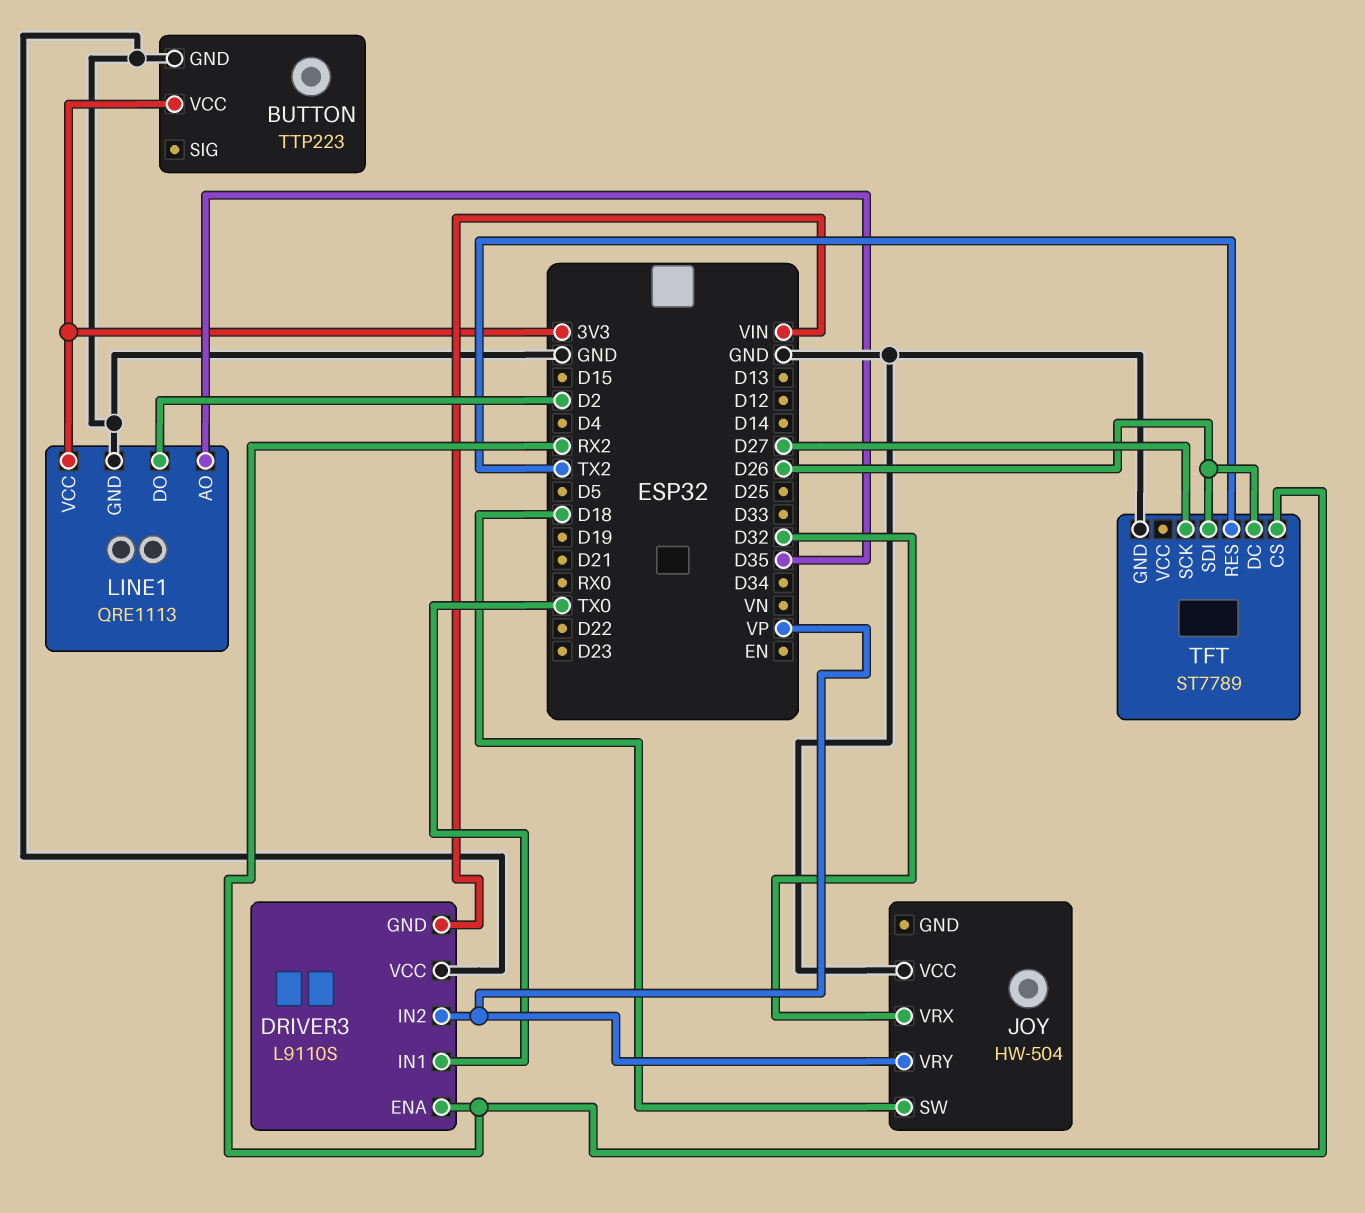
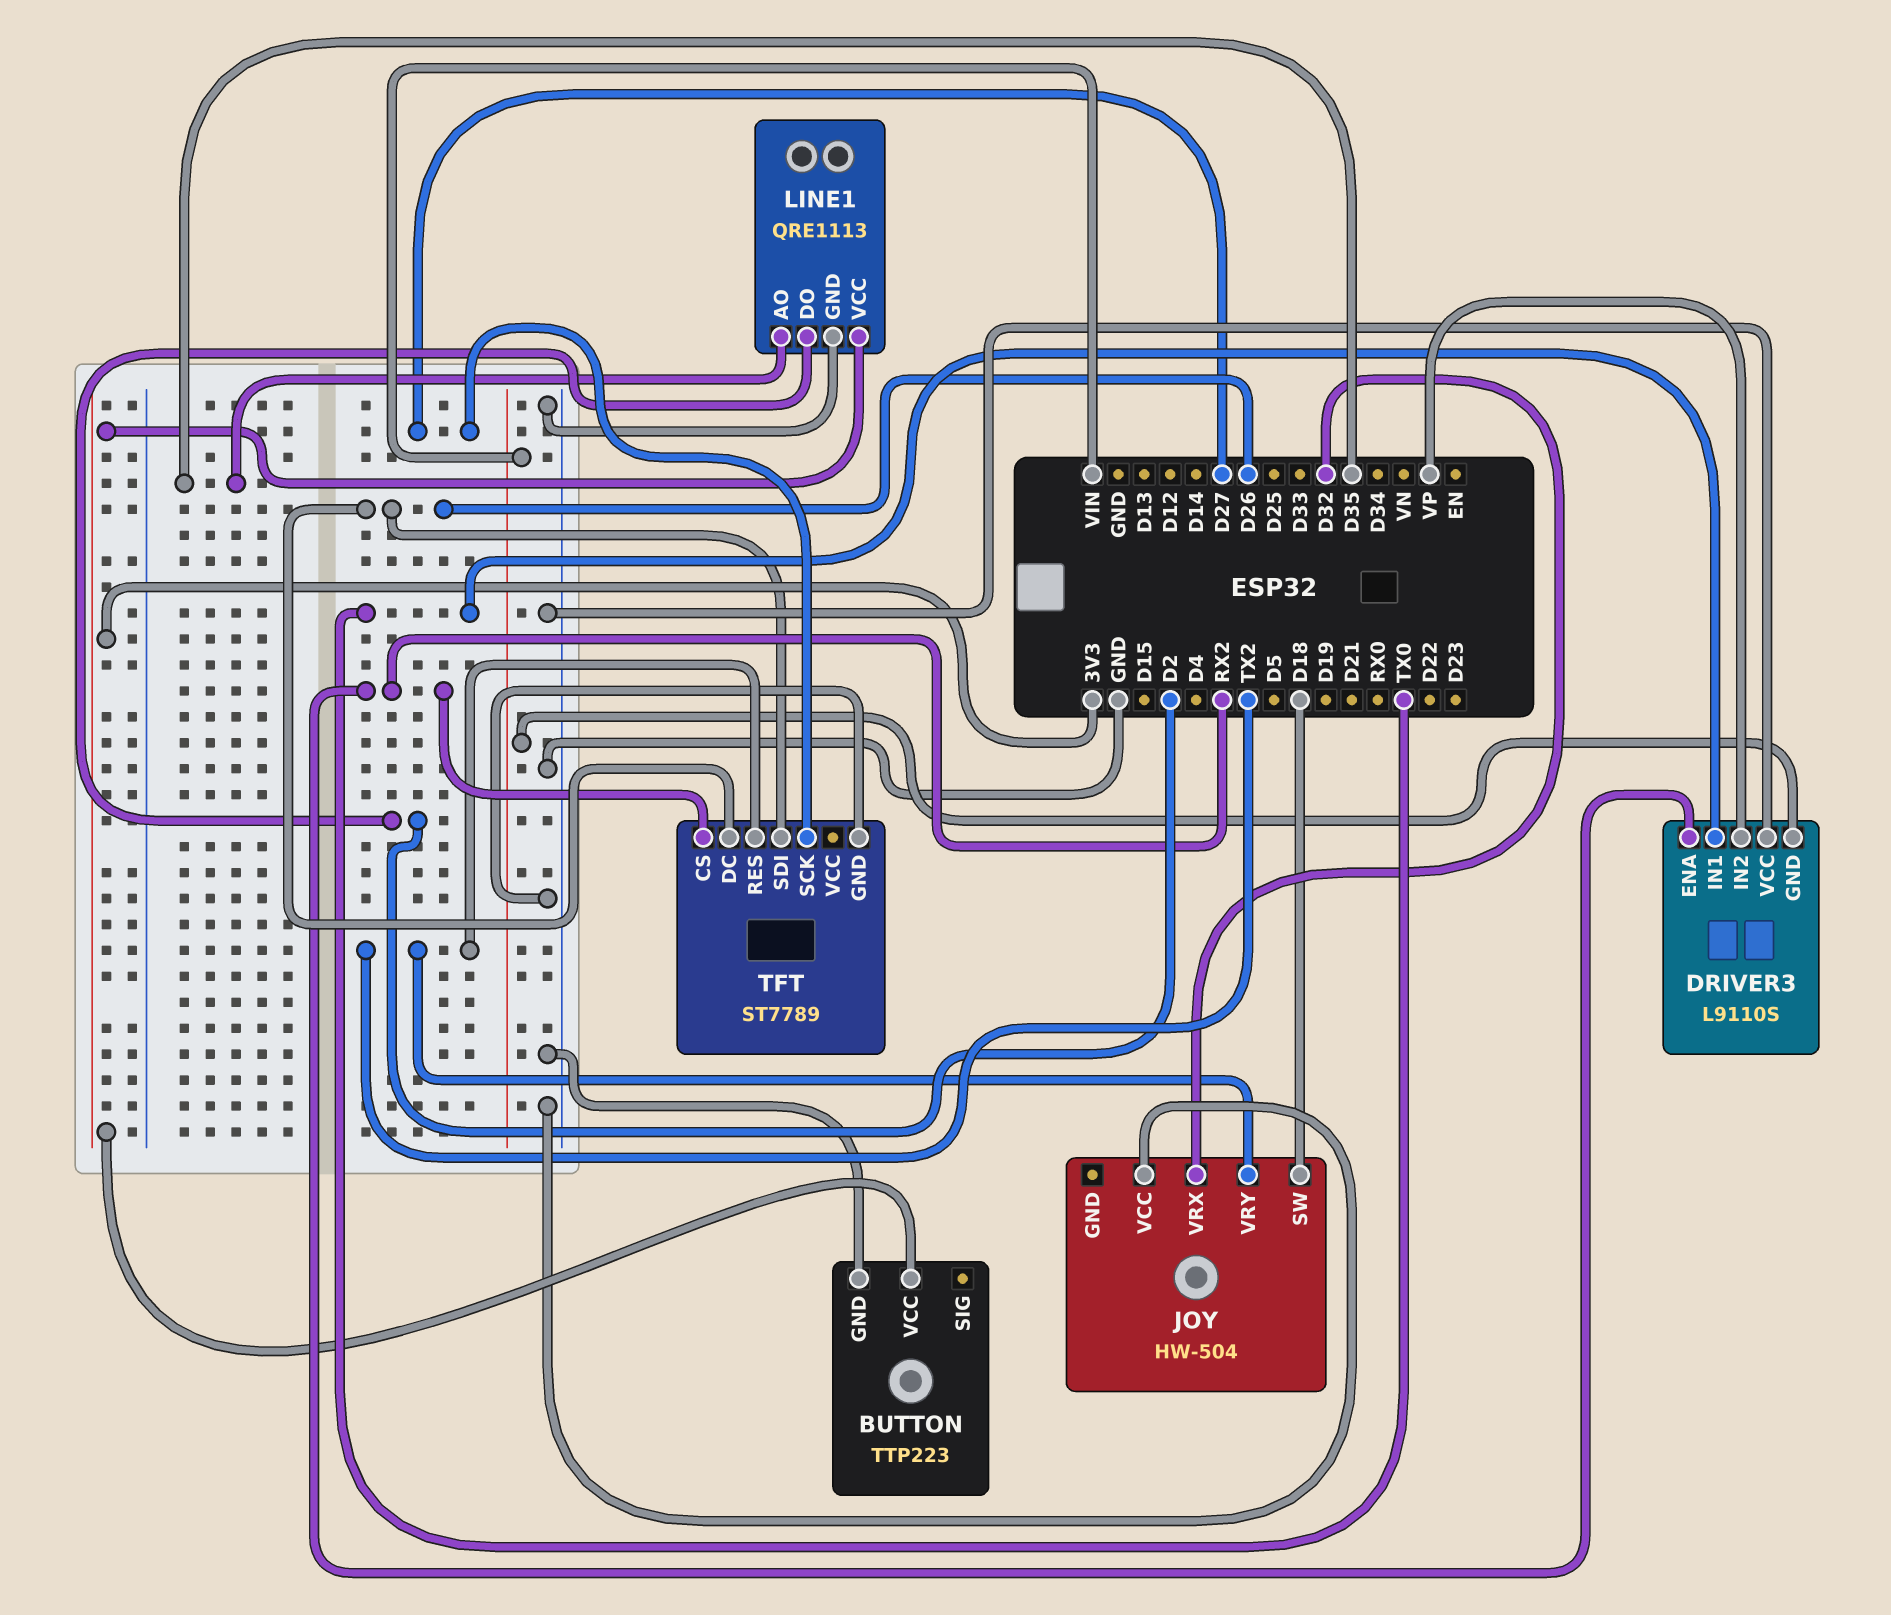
JOY pin VRY: VP -> TX2

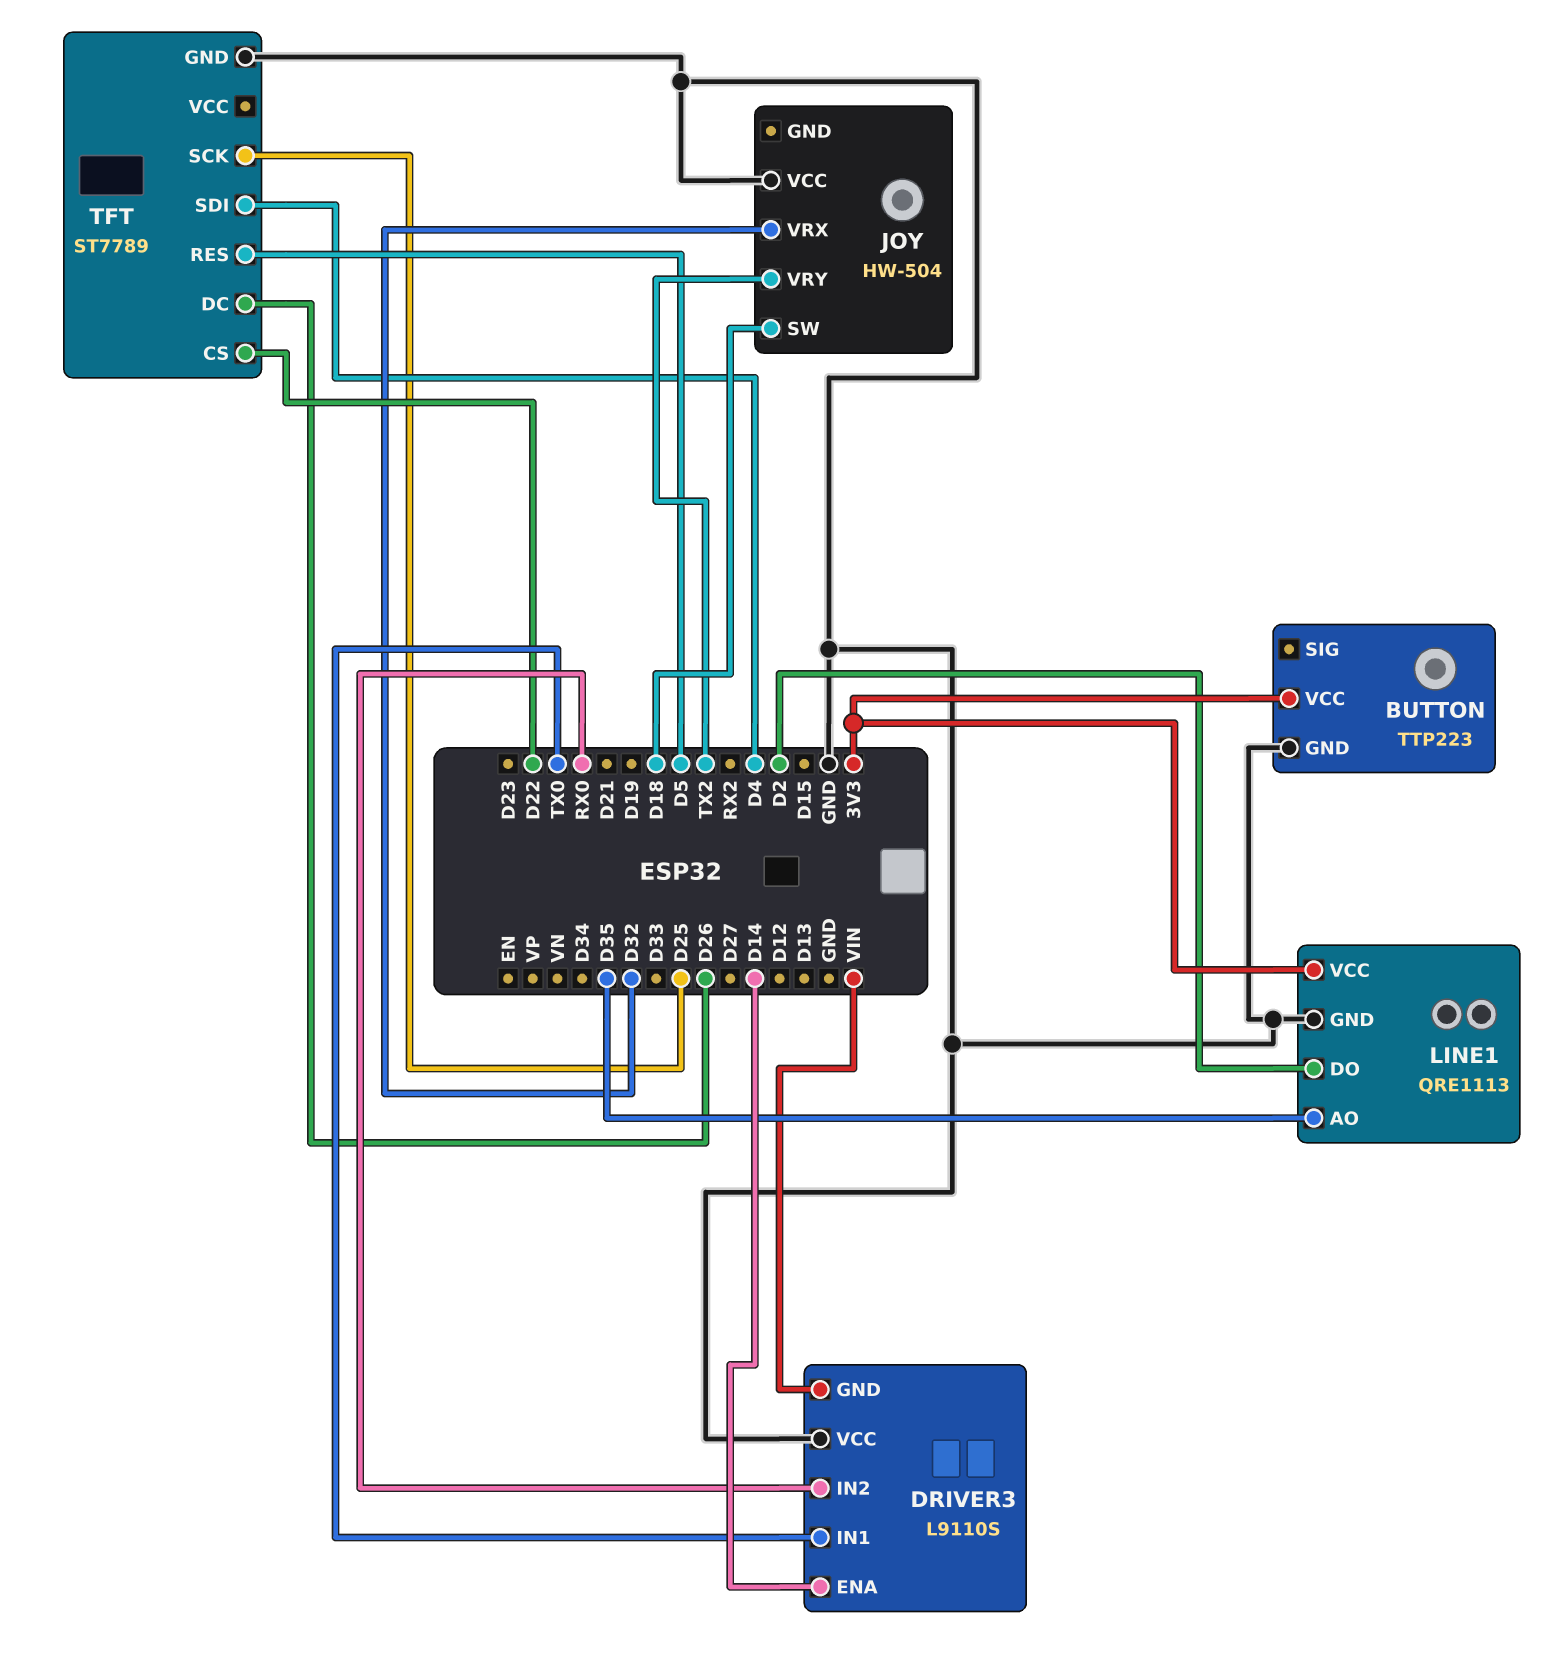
DRIVER3 pin ENA: RX2 -> D14
DRIVER3 pin IN2: VP -> RX0
TFT pin CS: RX2 -> D22
TFT pin RES: TX2 -> D5
TFT pin SCK: D27 -> D25
TFT pin SDI: D26 -> D4

